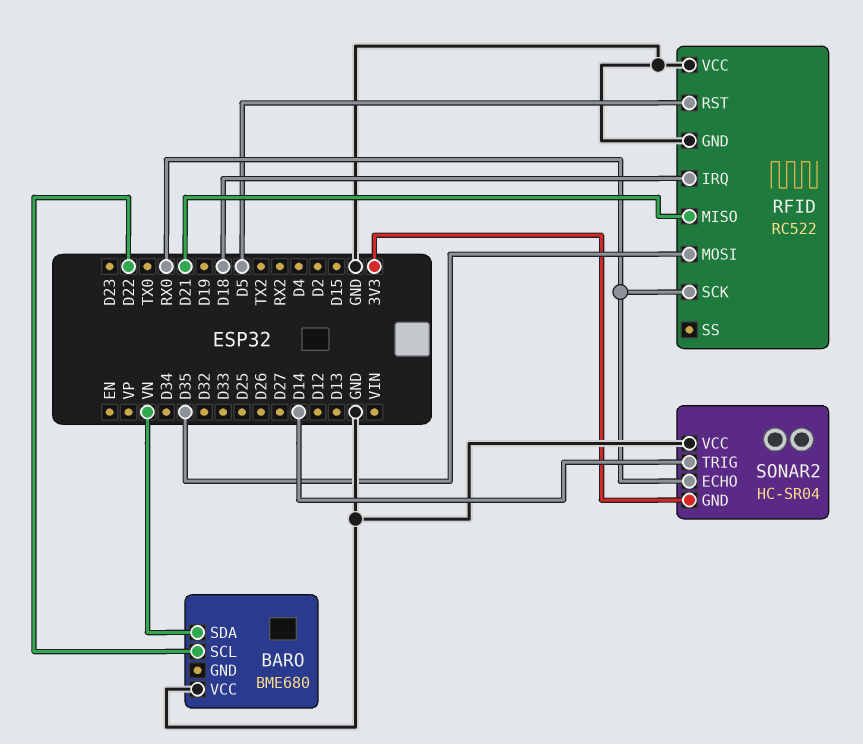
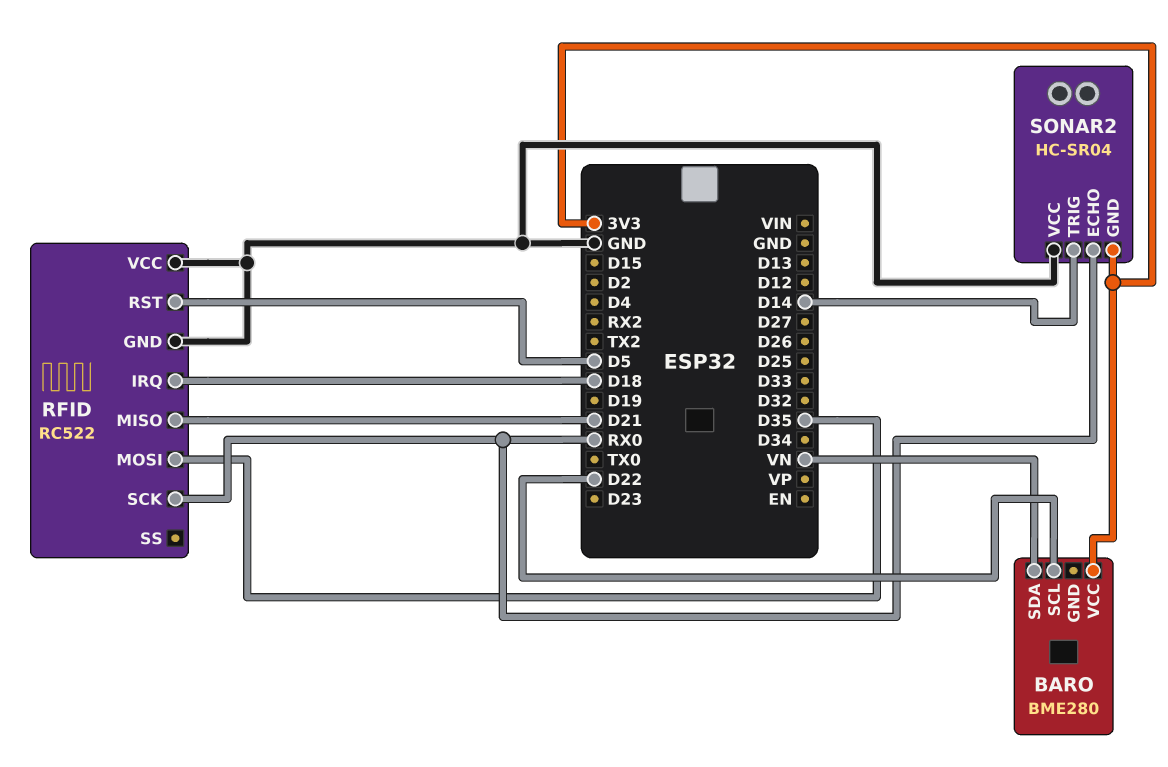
BARO: BME680 -> BME280
BARO pin VCC: GND -> 3V3

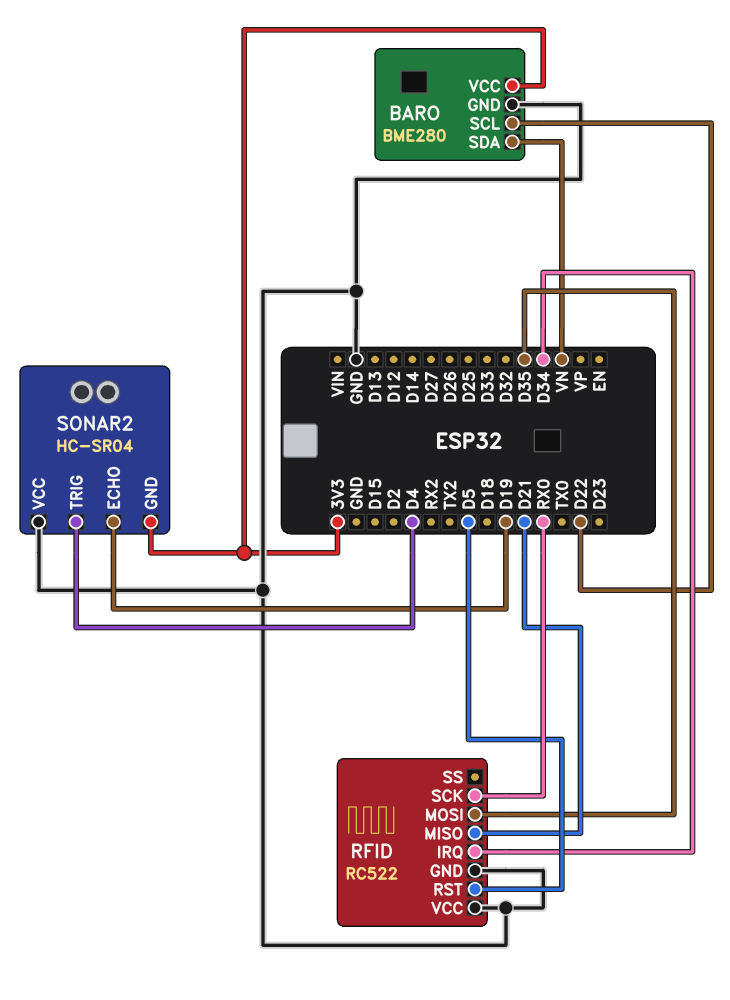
BARO pin GND: none -> GND
RFID pin IRQ: D18 -> D34
SONAR2 pin ECHO: RX0 -> D19
SONAR2 pin TRIG: D14 -> D4

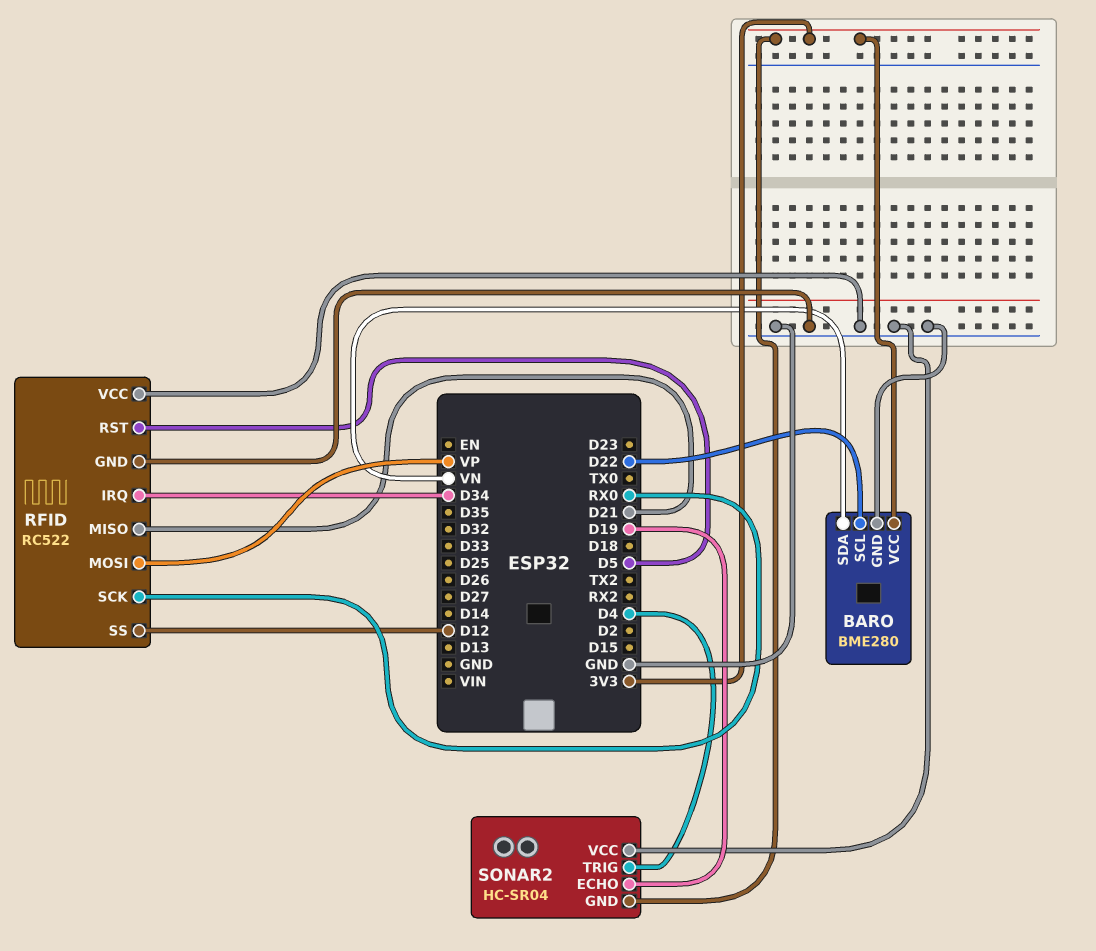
RFID pin MOSI: D35 -> VP
RFID pin SS: none -> D12

